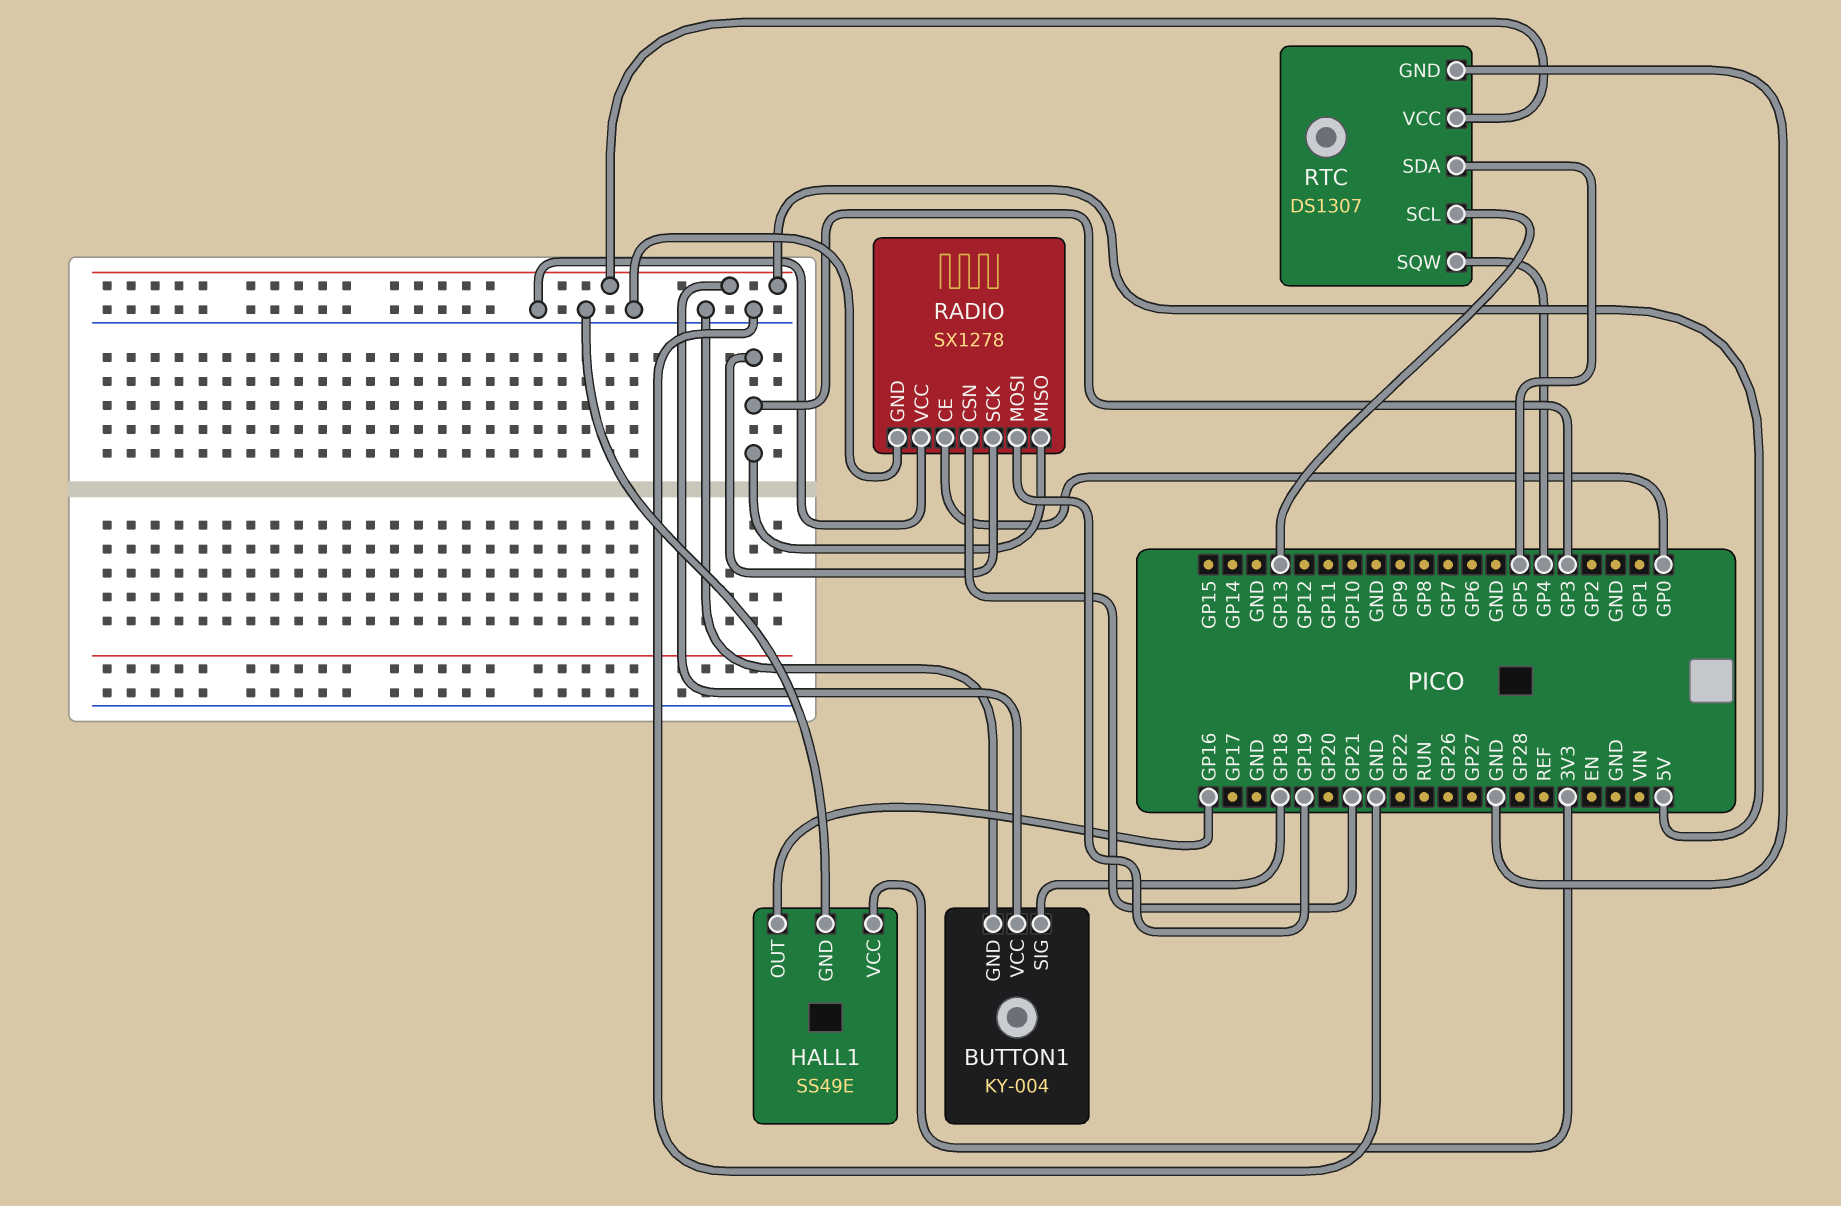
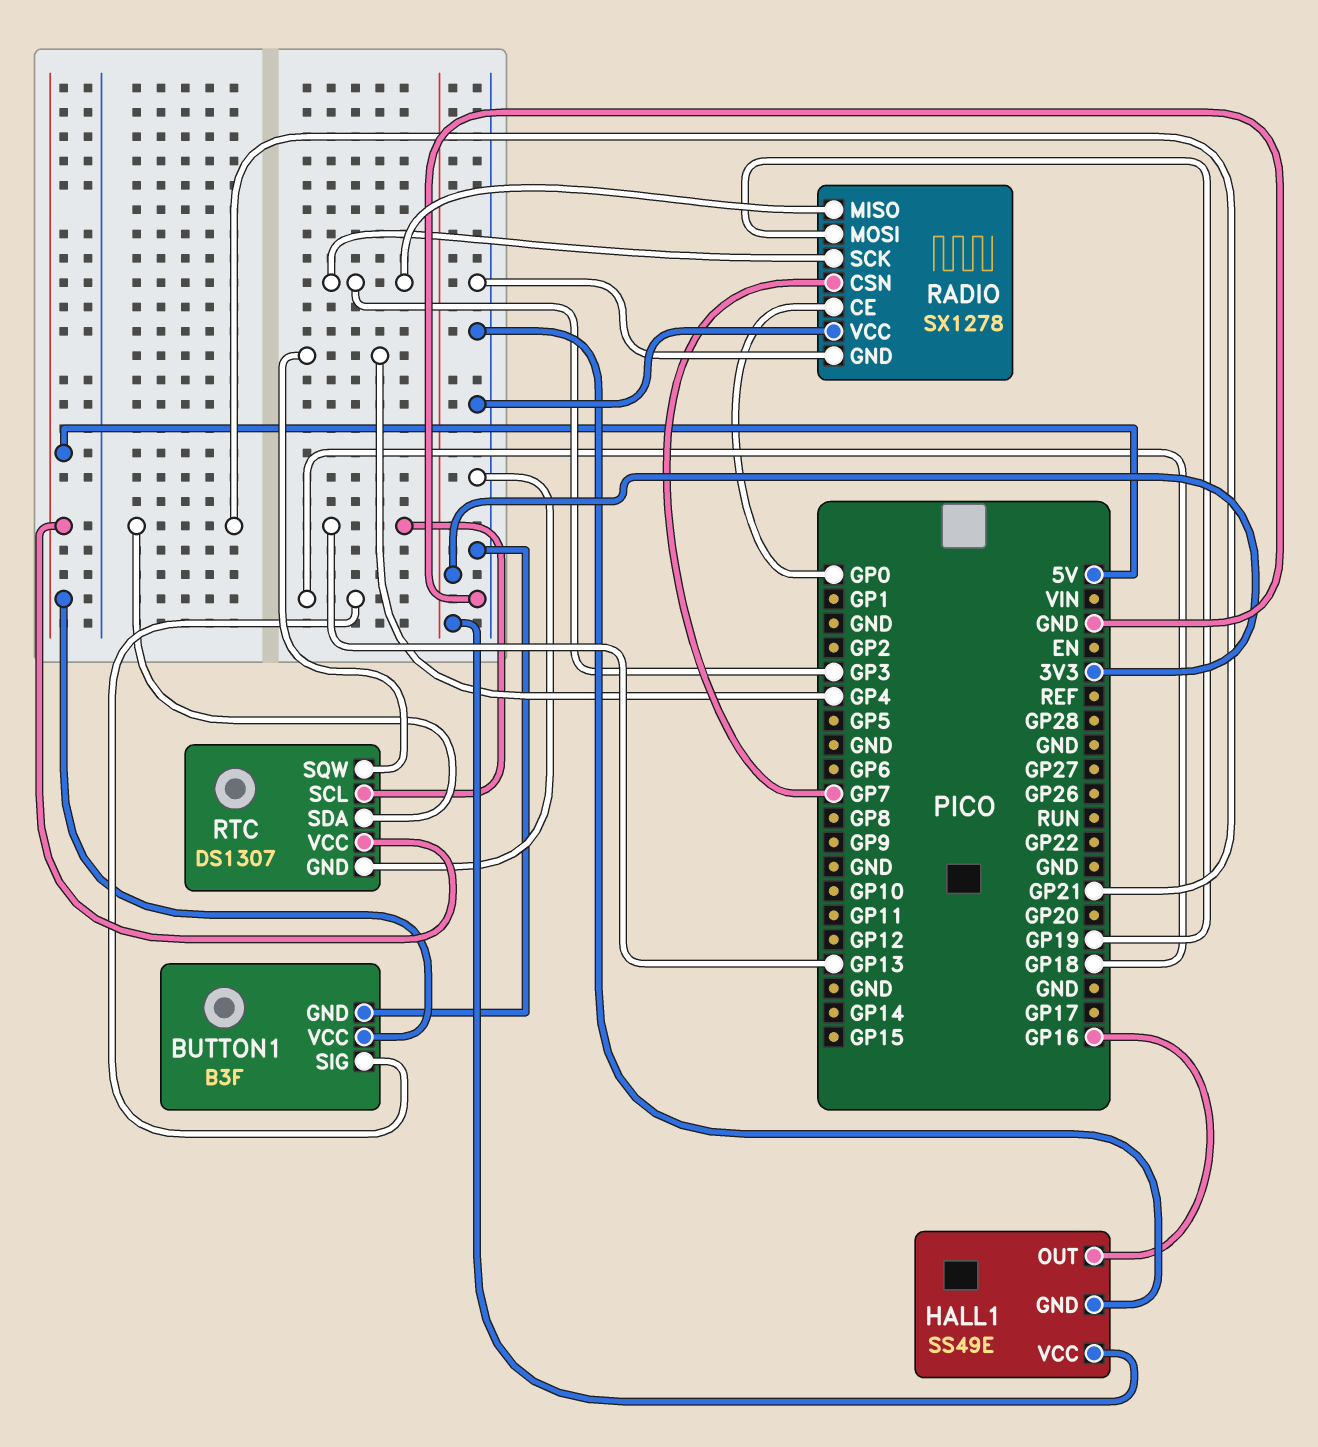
BUTTON1: KY-004 -> B3F
RADIO pin CSN: GP21 -> GP7
RTC pin SDA: GP5 -> GP21

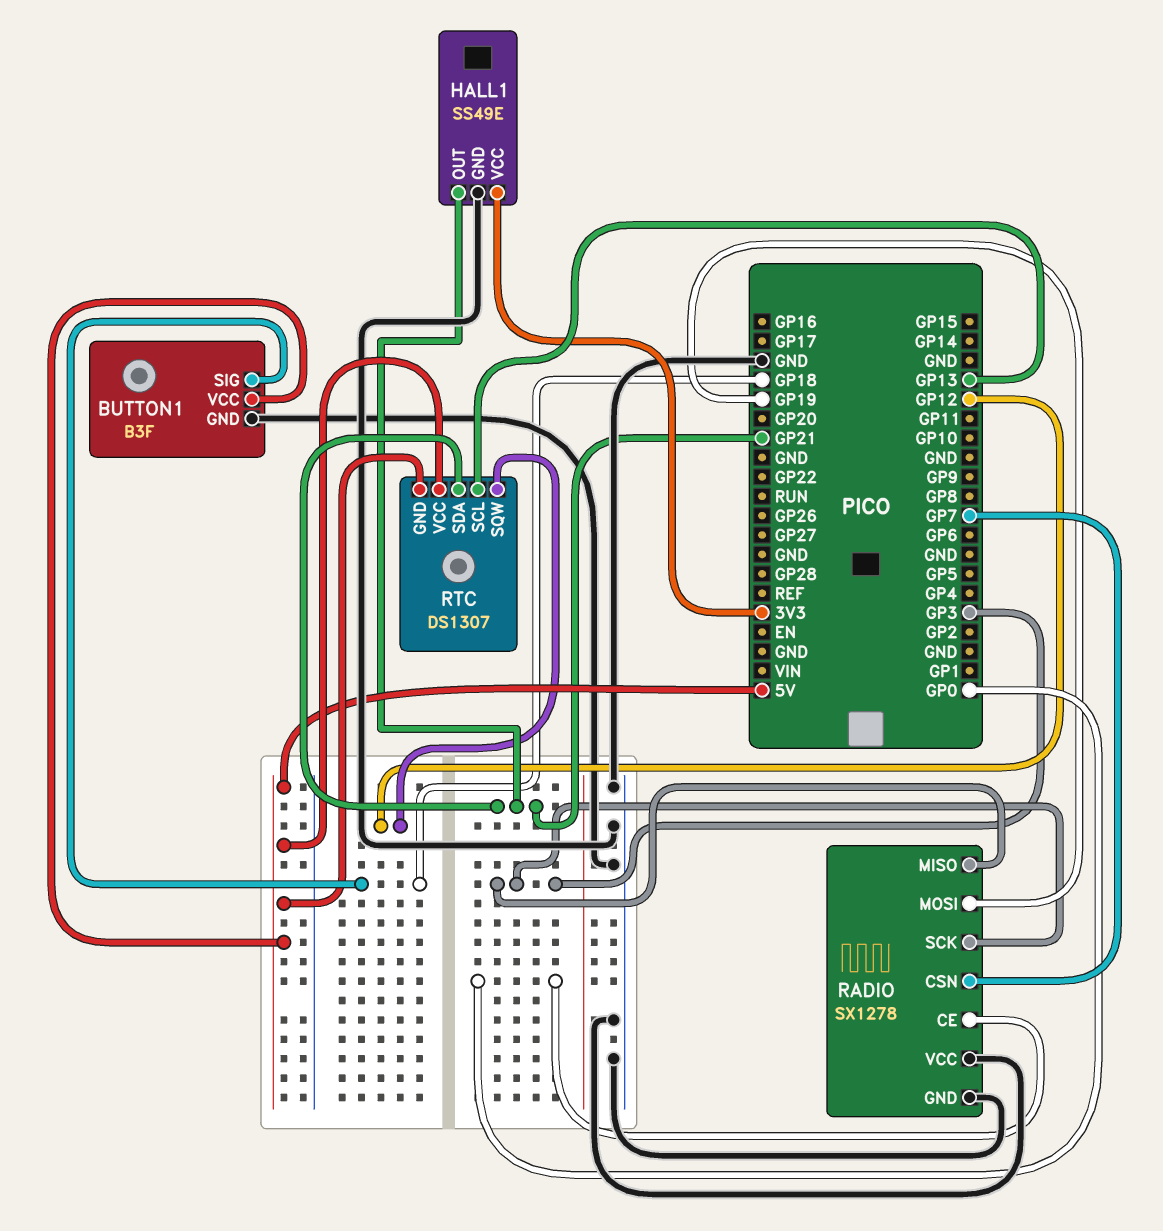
HALL1 pin OUT: GP16 -> GP21
RTC pin GND: GND -> 5V
RTC pin SQW: GP4 -> GP12

